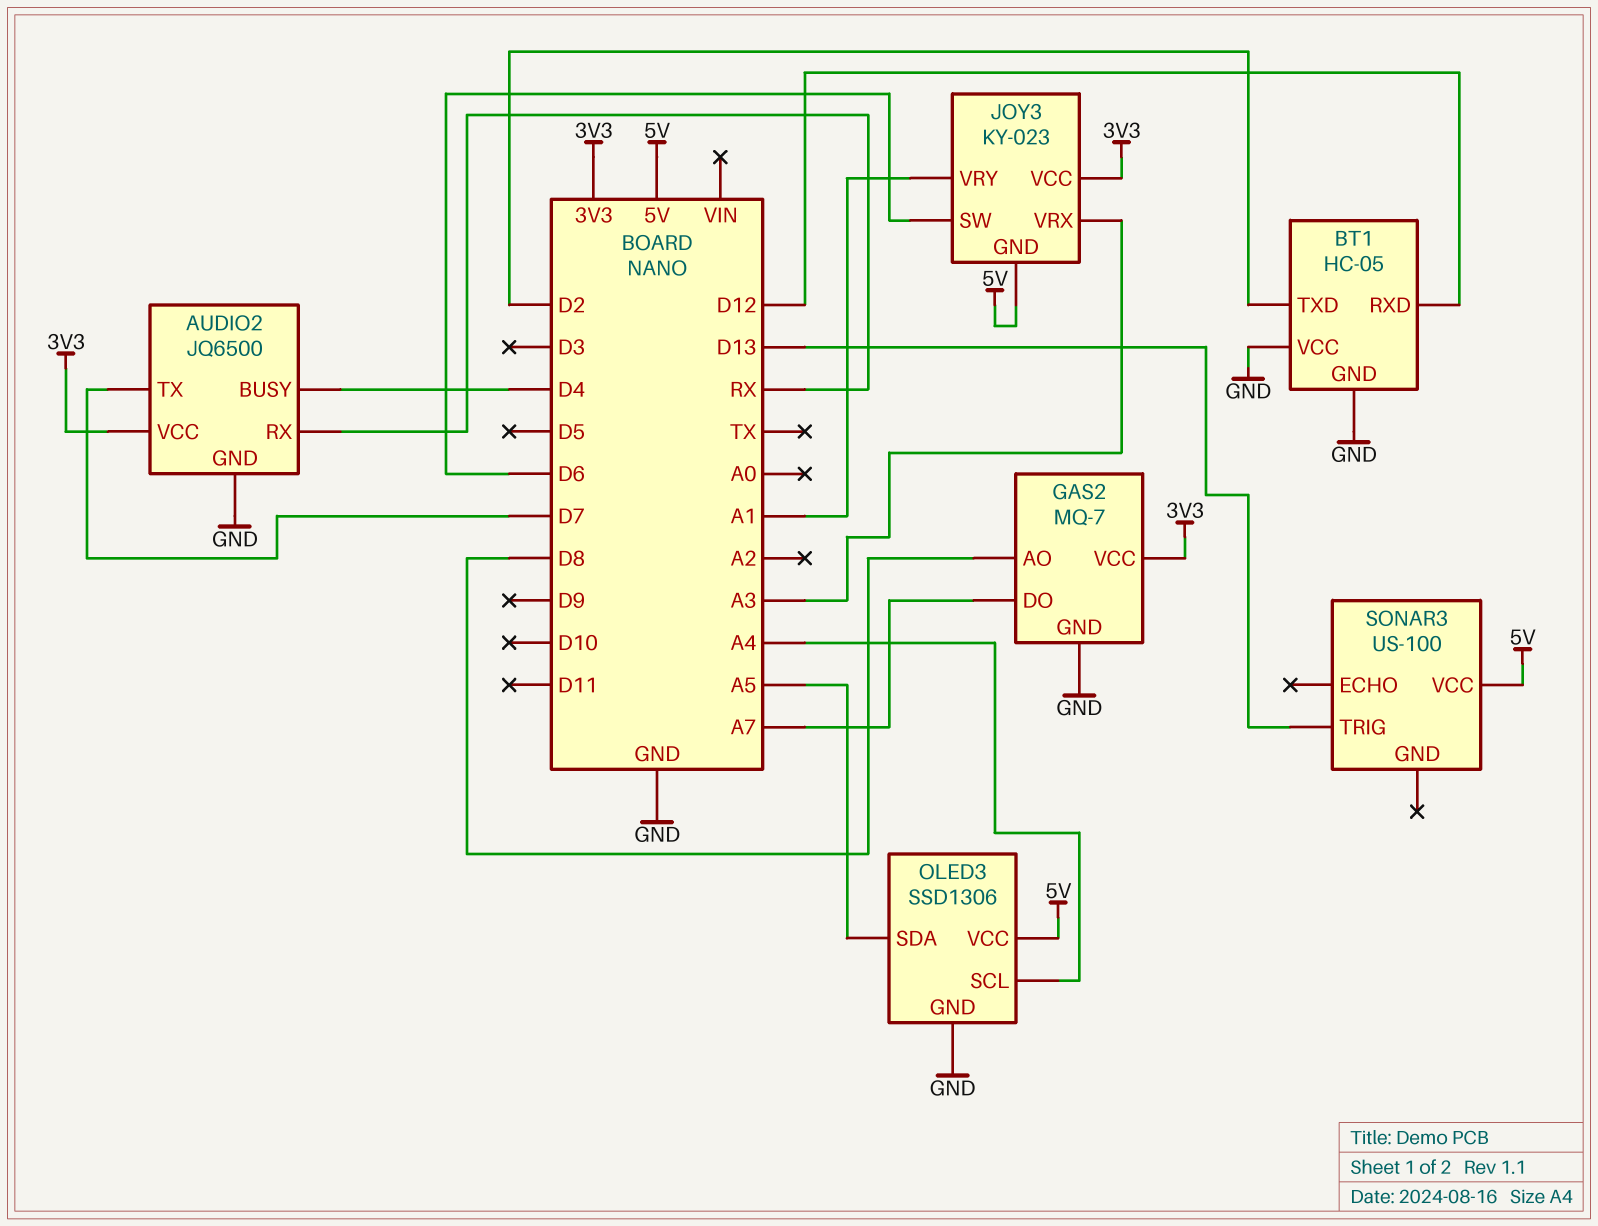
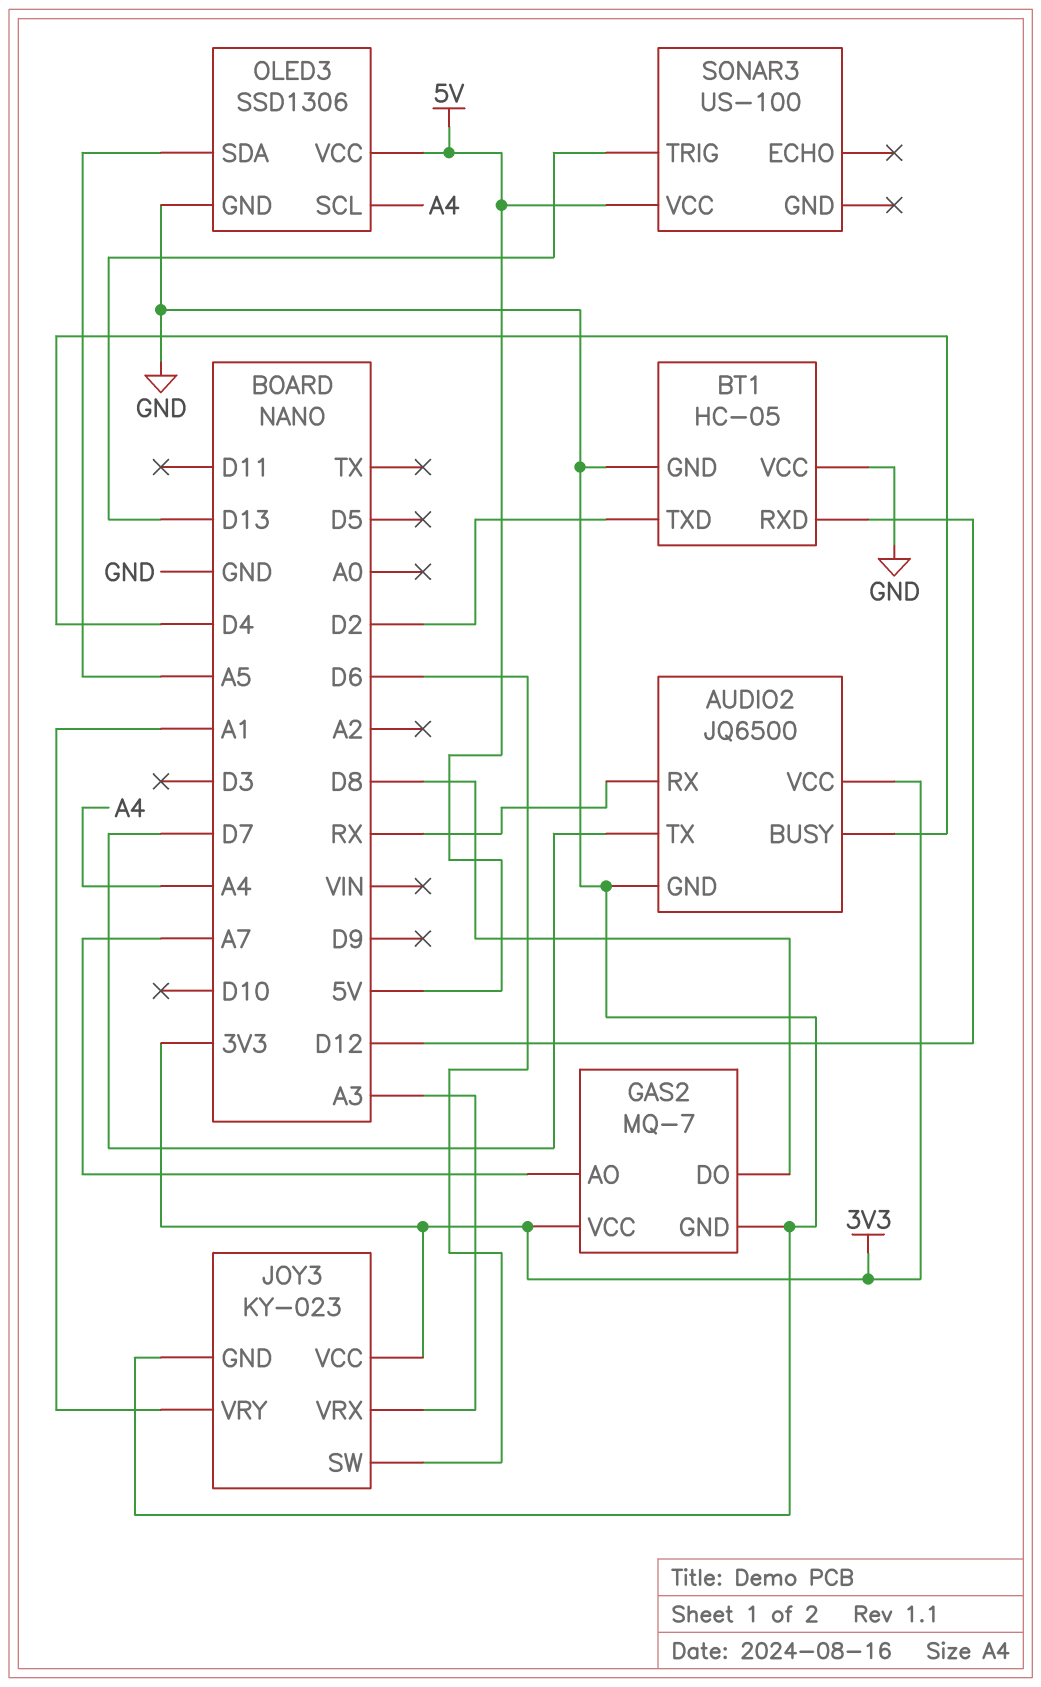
GAS2 pin AO: D8 -> A7
GAS2 pin DO: A7 -> D8
JOY3 pin GND: 5V -> GND

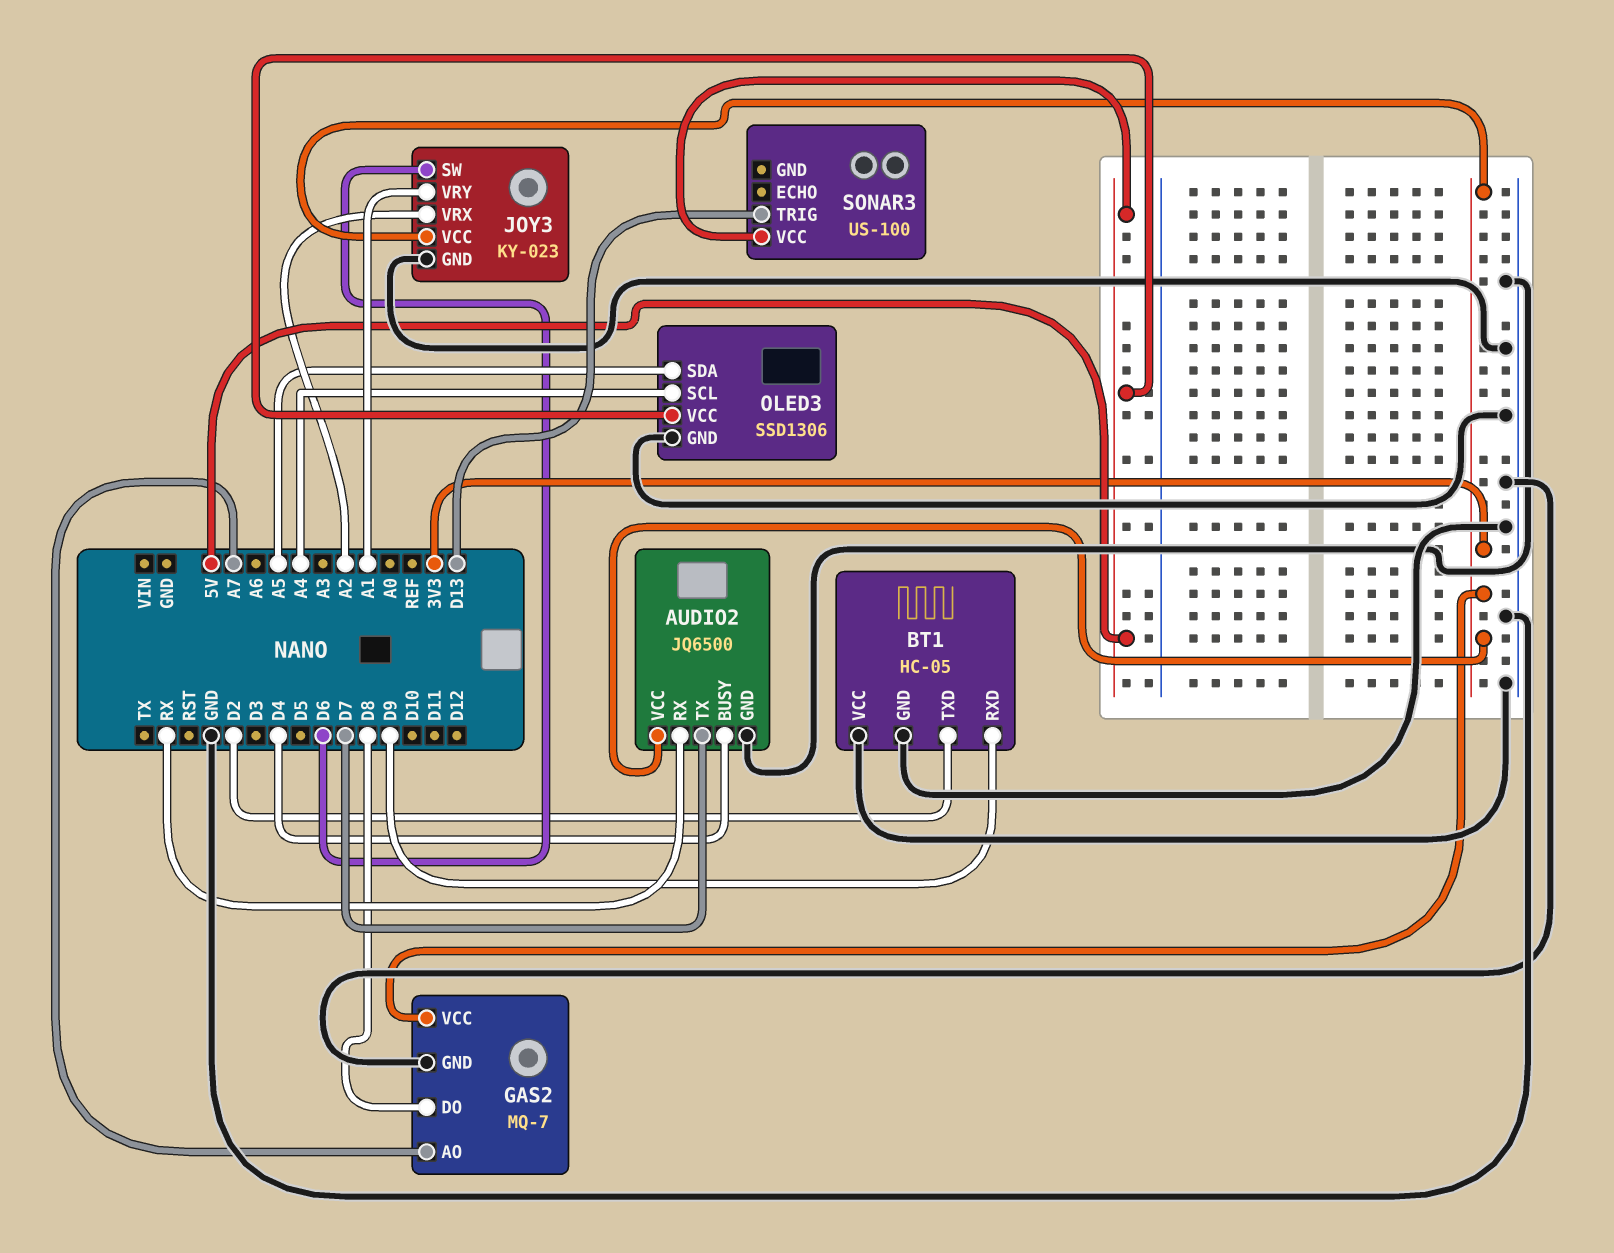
BT1 pin RXD: D12 -> D9
JOY3 pin VRX: A3 -> A2

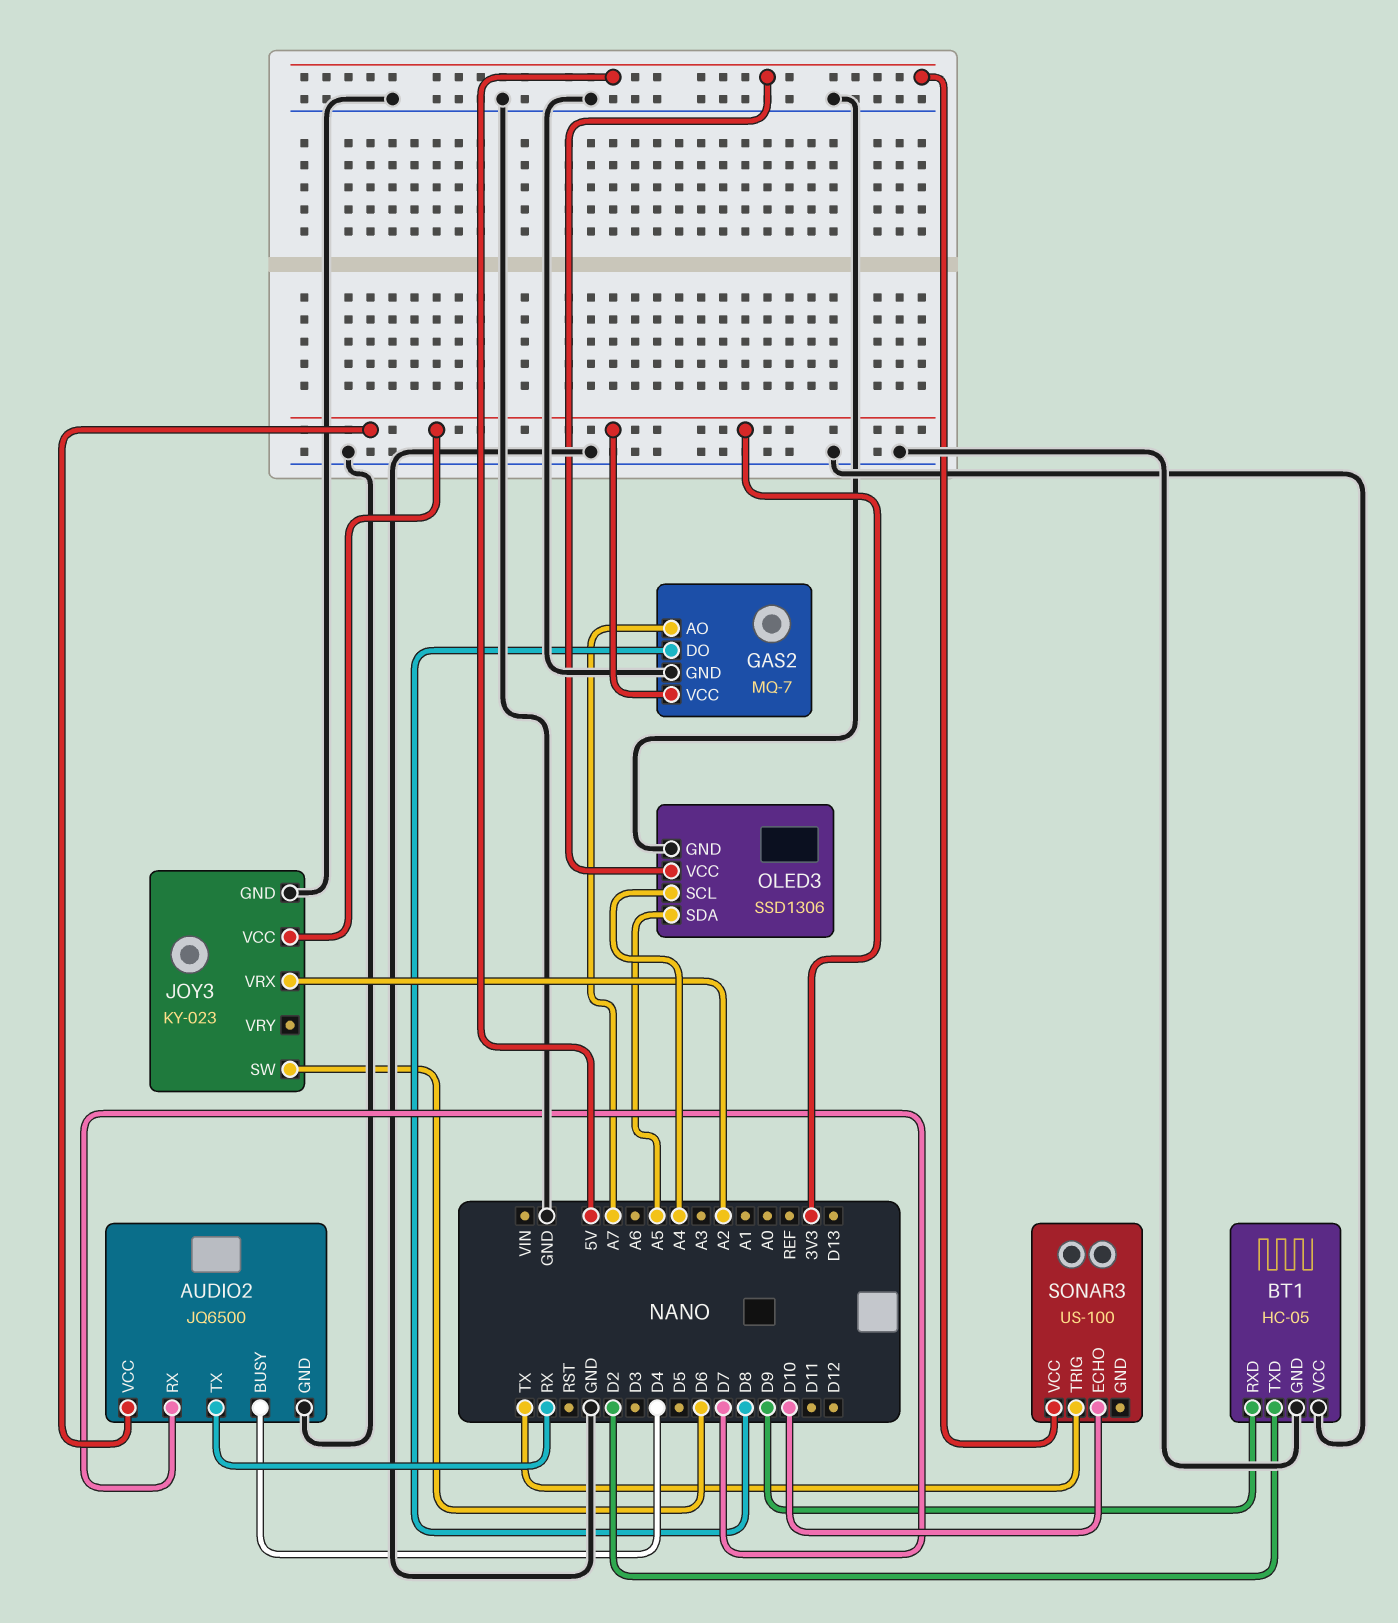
AUDIO2 pin RX: RX -> D7
AUDIO2 pin TX: D7 -> RX
JOY3 pin VRY: A1 -> none
SONAR3 pin ECHO: none -> D10
SONAR3 pin TRIG: D13 -> TX

